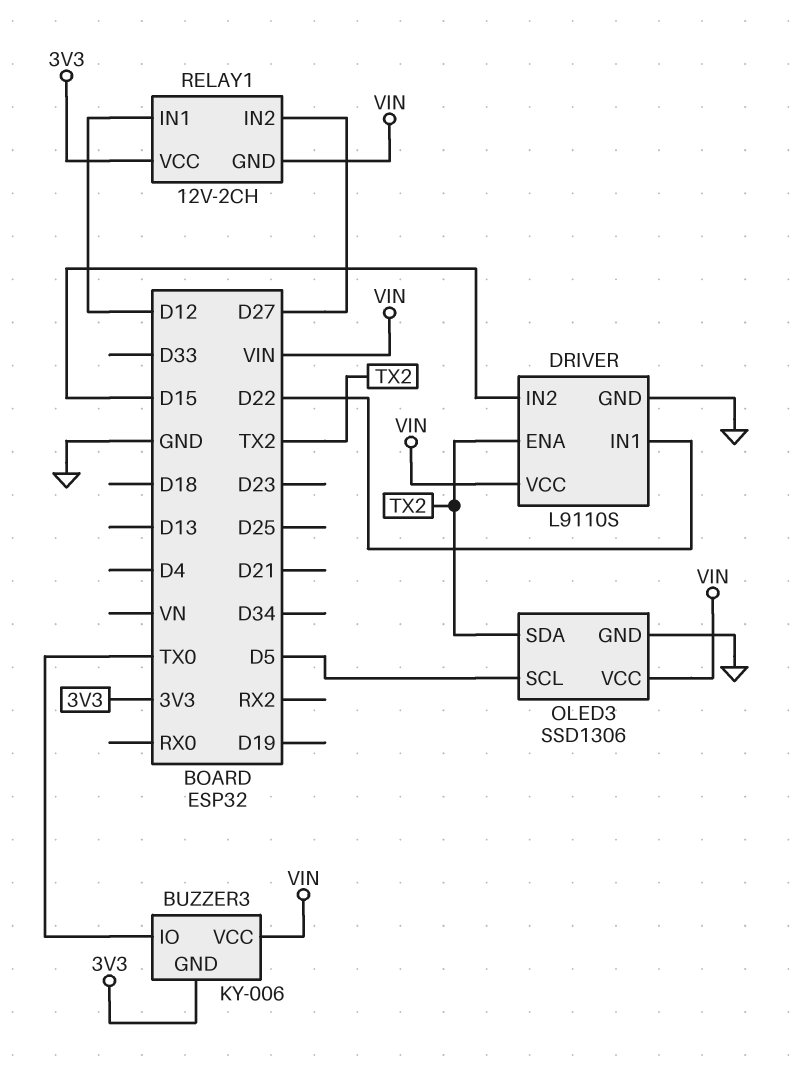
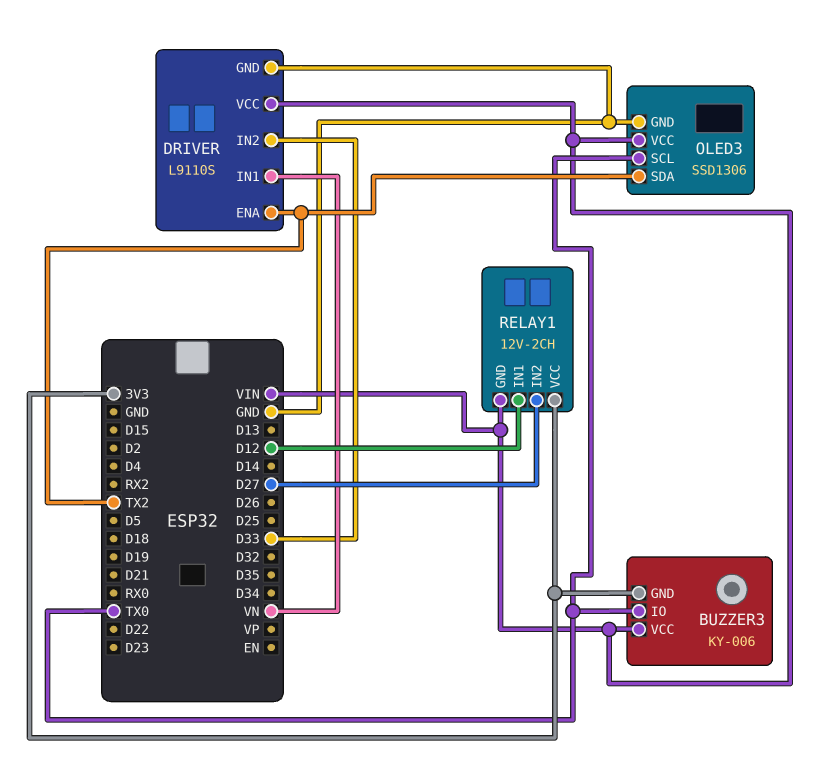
DRIVER pin IN1: D22 -> VN
DRIVER pin IN2: D15 -> D33
OLED3 pin SCL: D5 -> TX0

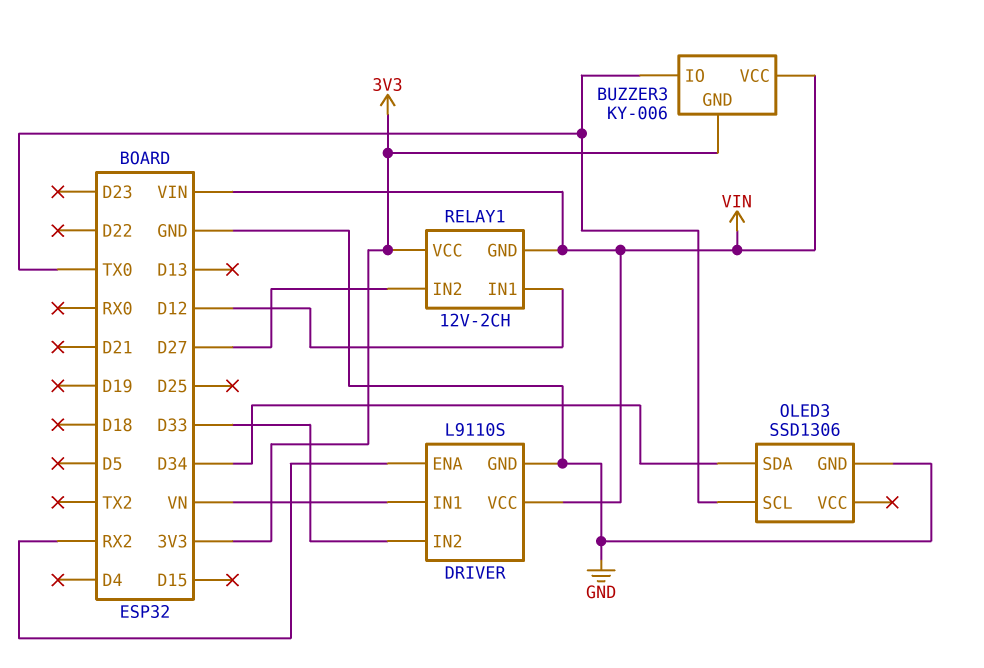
DRIVER pin ENA: TX2 -> RX2
OLED3 pin SDA: TX2 -> D34
OLED3 pin VCC: VIN -> none

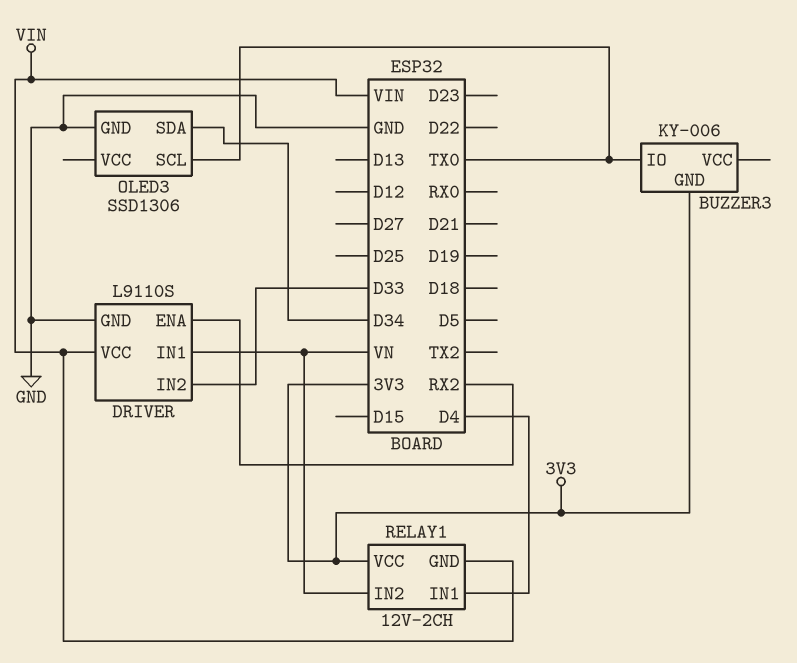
BUZZER3 pin VCC: VIN -> none
RELAY1 pin IN1: D12 -> D4
RELAY1 pin IN2: D27 -> VN

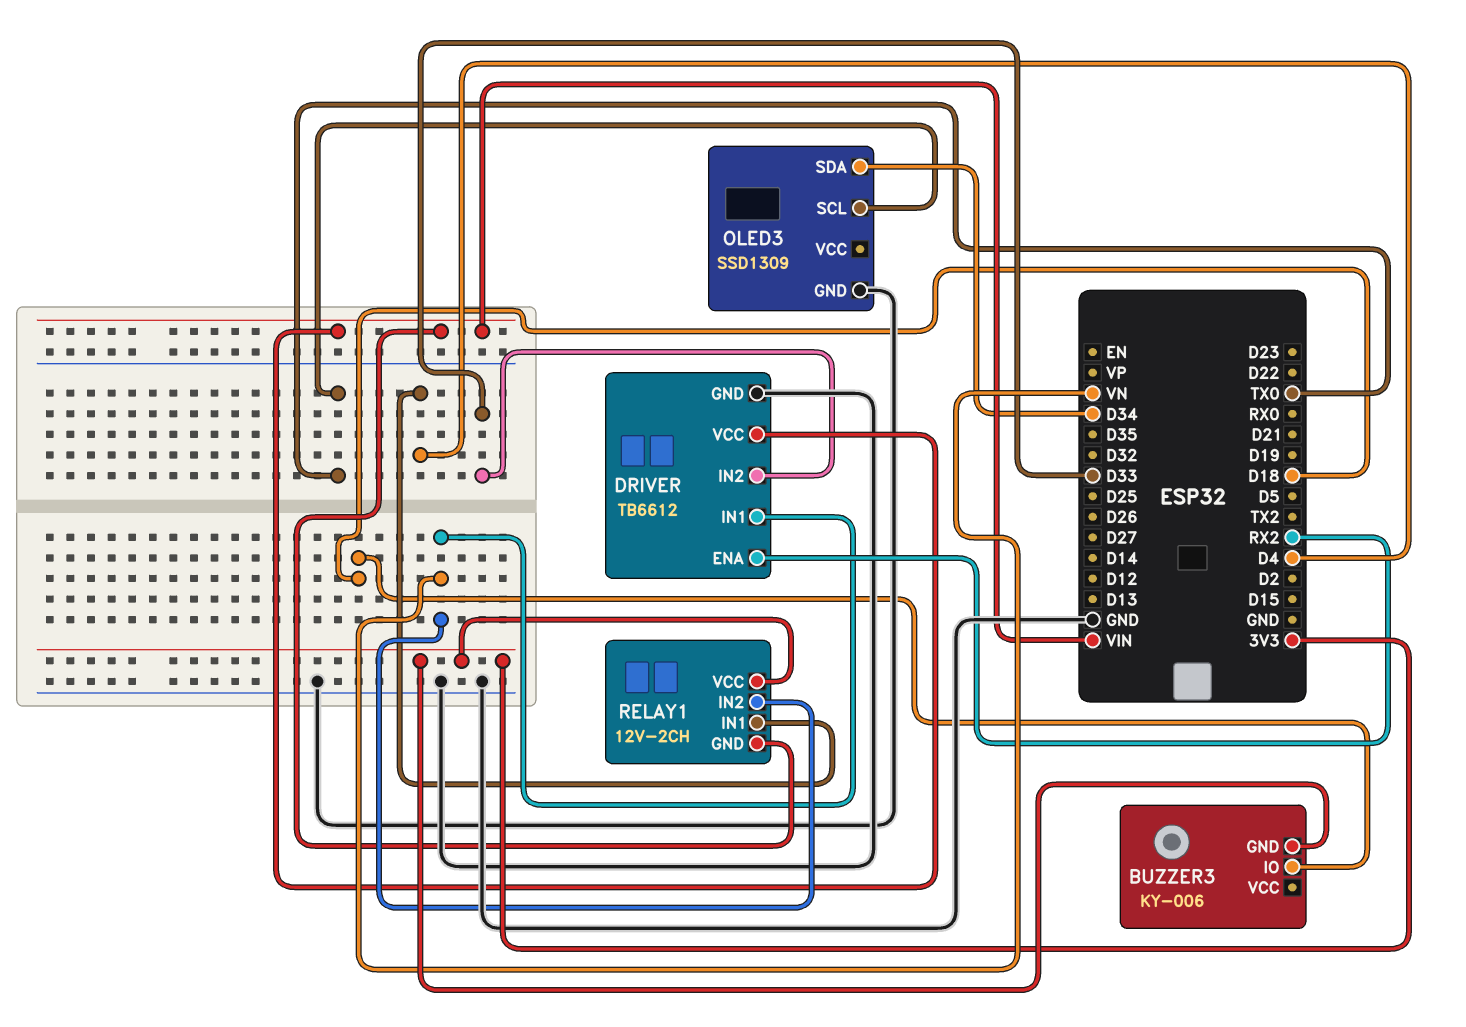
BUZZER3 pin IO: TX0 -> D18
DRIVER: L9110S -> TB6612
OLED3: SSD1306 -> SSD1309

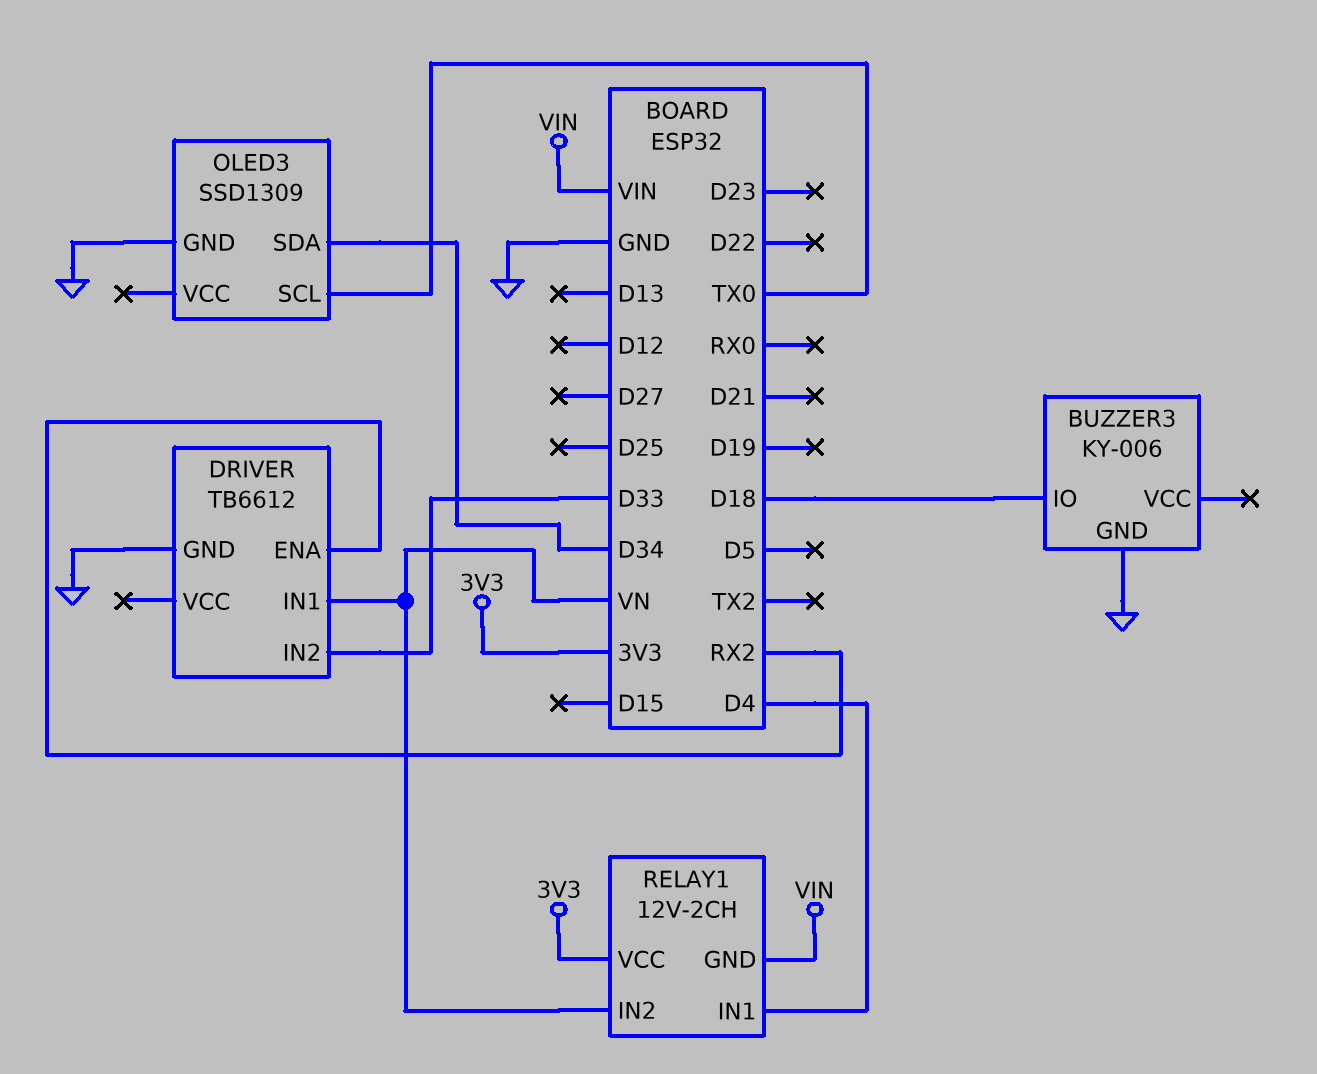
BUZZER3 pin GND: 3V3 -> GND
DRIVER pin VCC: VIN -> none

